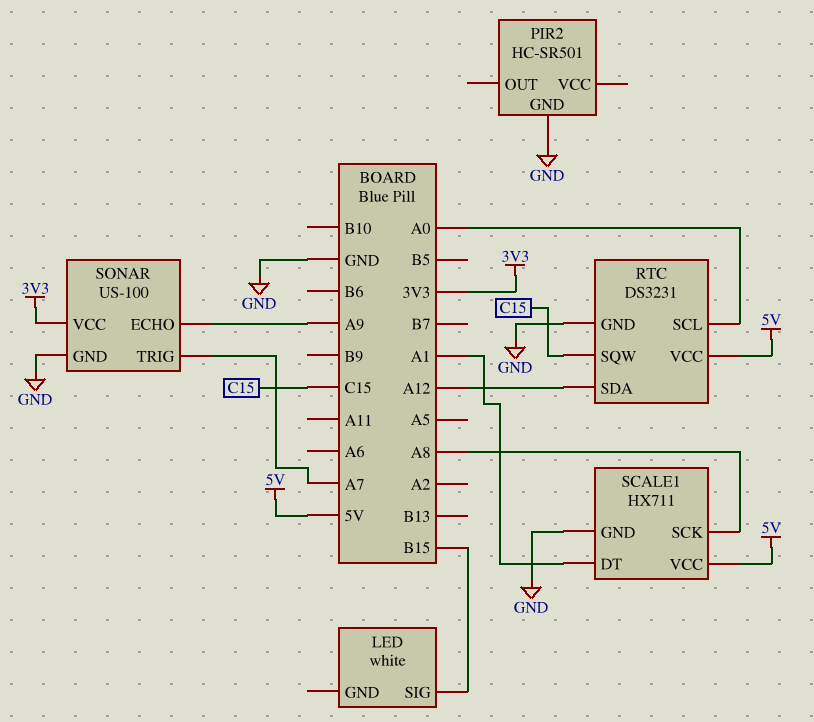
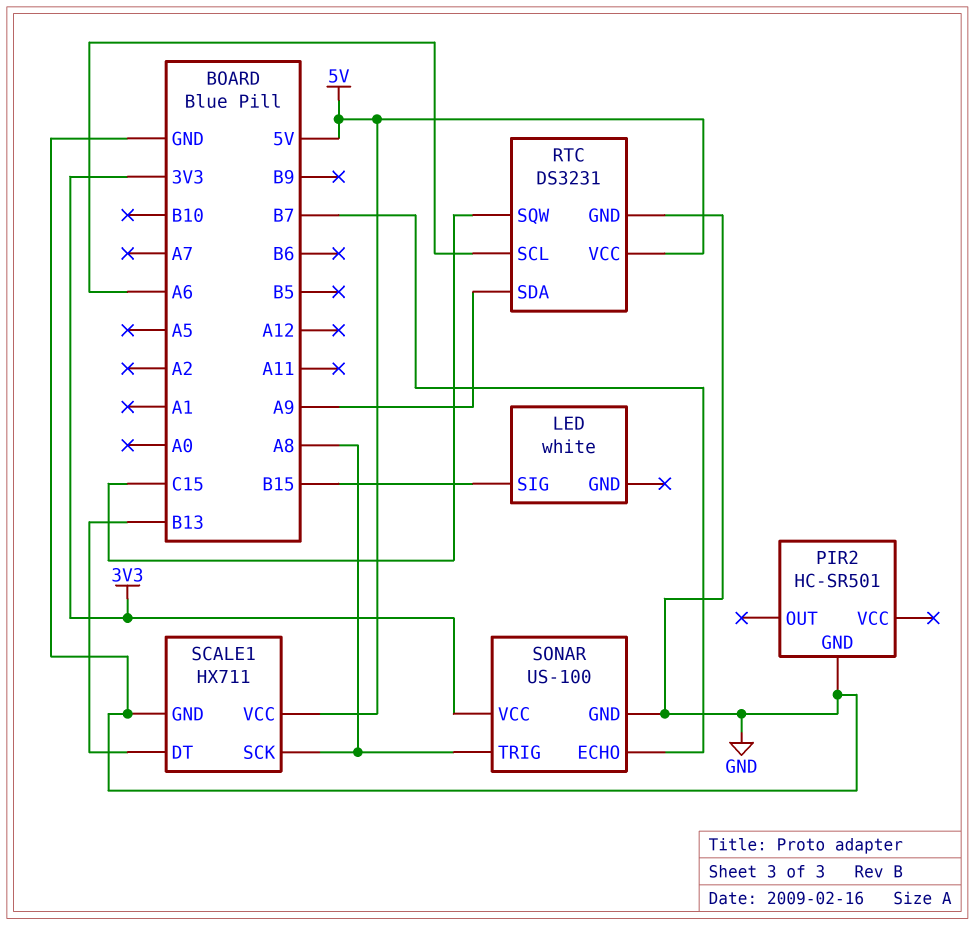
RTC pin SCL: A0 -> A6
RTC pin SDA: A12 -> A9
SCALE1 pin DT: A1 -> B13
SONAR pin ECHO: A9 -> B7
SONAR pin TRIG: A7 -> A8

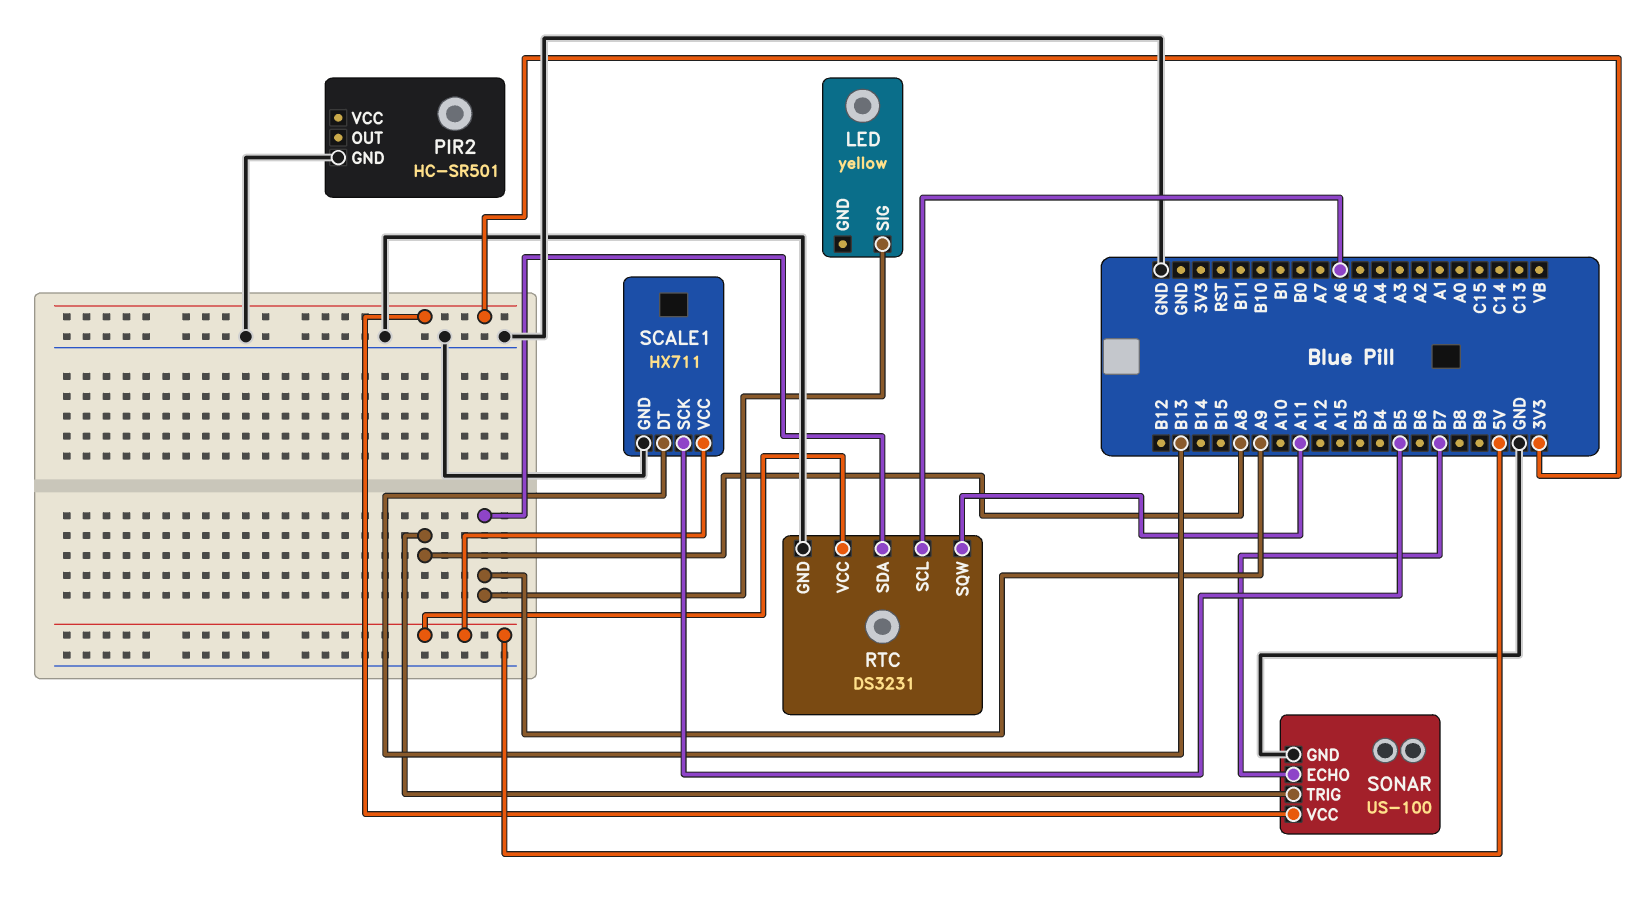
LED: white -> yellow
LED pin SIG: B15 -> A9
RTC pin SQW: C15 -> A11
SCALE1 pin SCK: A8 -> B5

